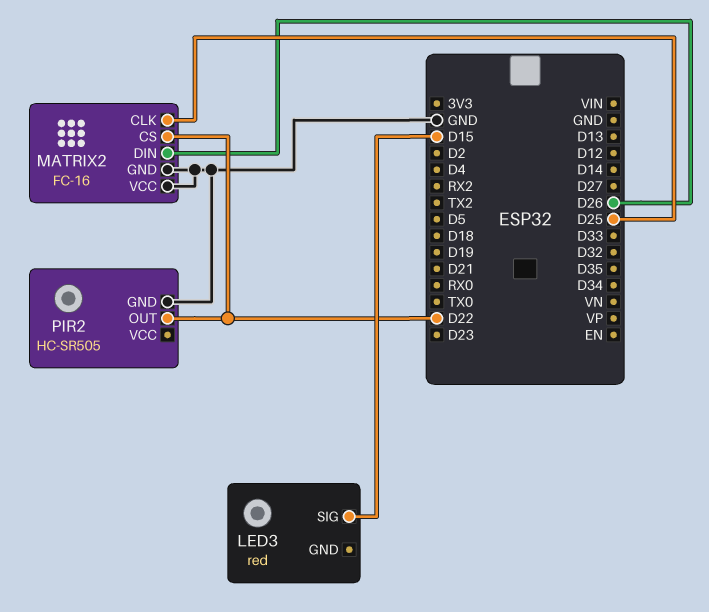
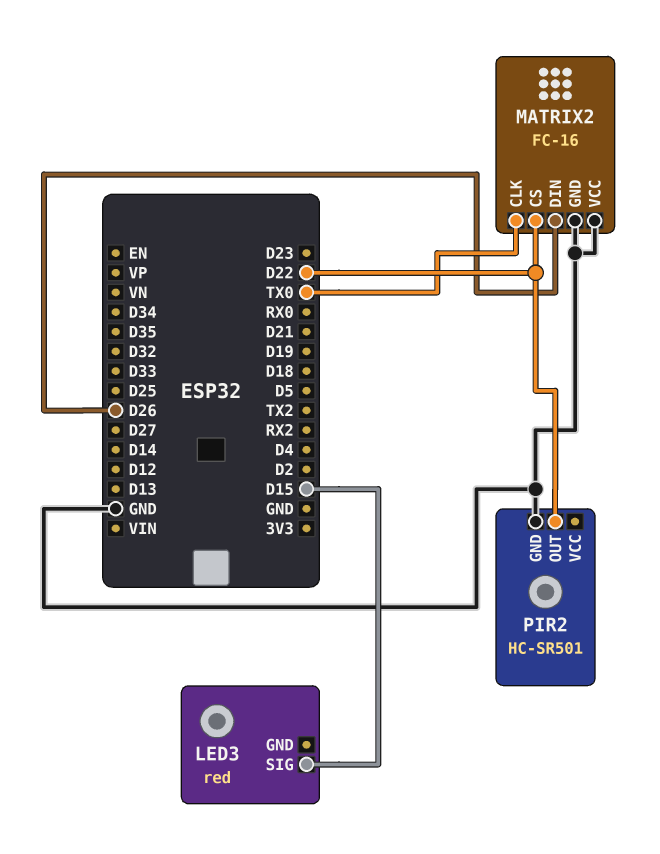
MATRIX2 pin CLK: D25 -> TX0
PIR2: HC-SR505 -> HC-SR501

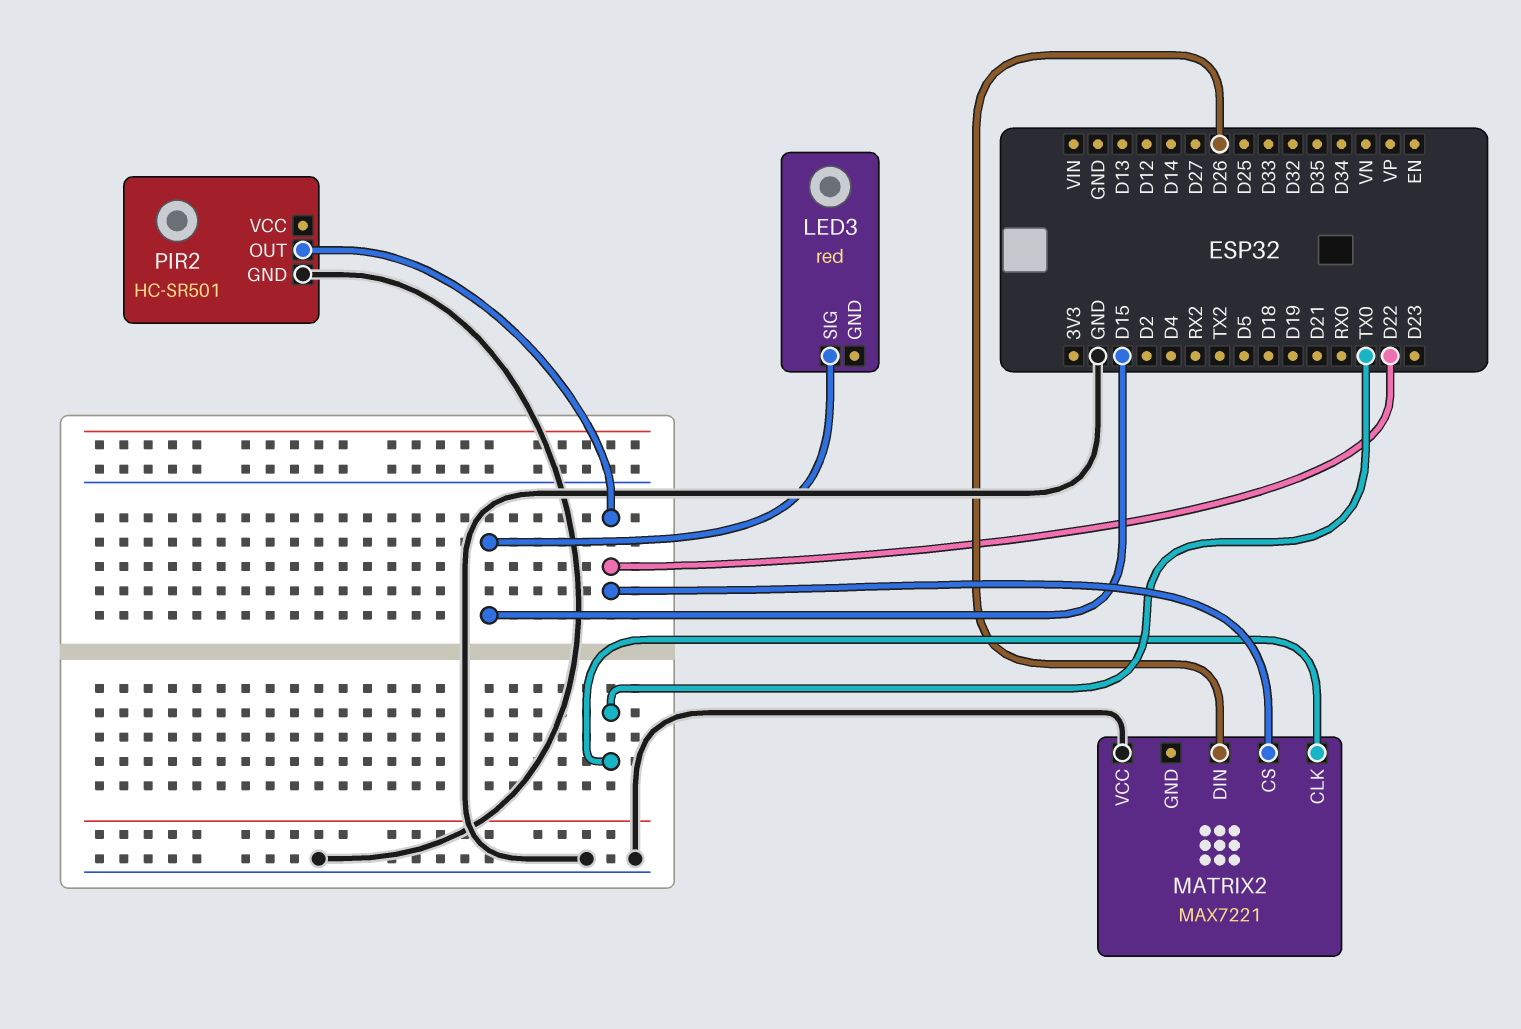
MATRIX2: FC-16 -> MAX7221
MATRIX2 pin GND: GND -> none

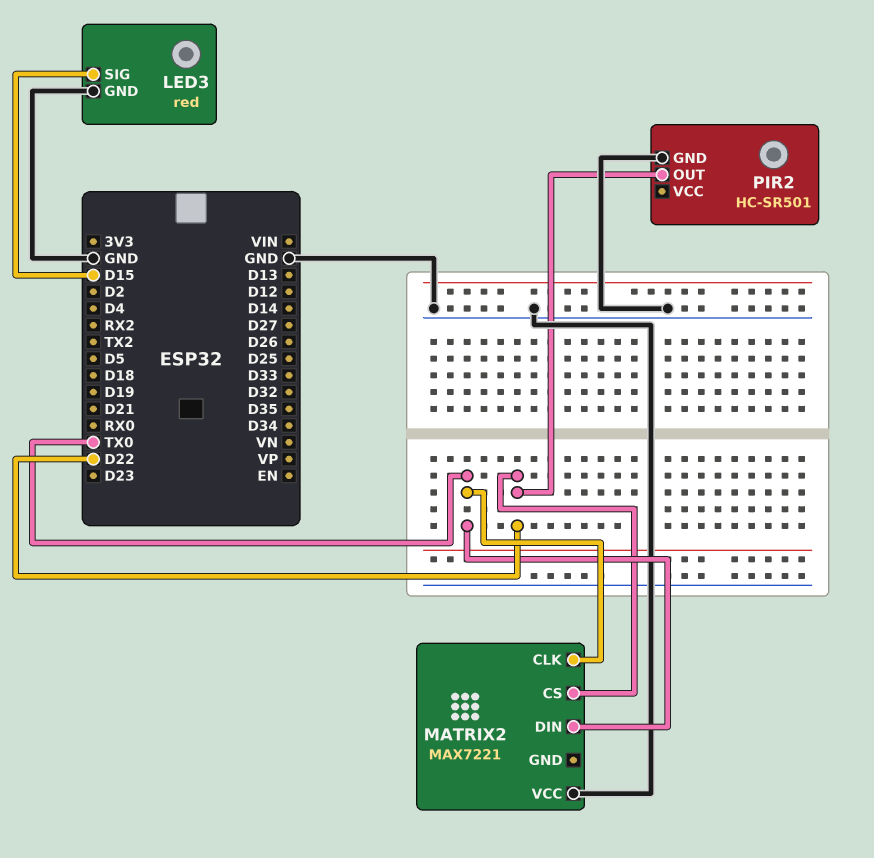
LED3 pin GND: none -> GND
MATRIX2 pin DIN: D26 -> TX0

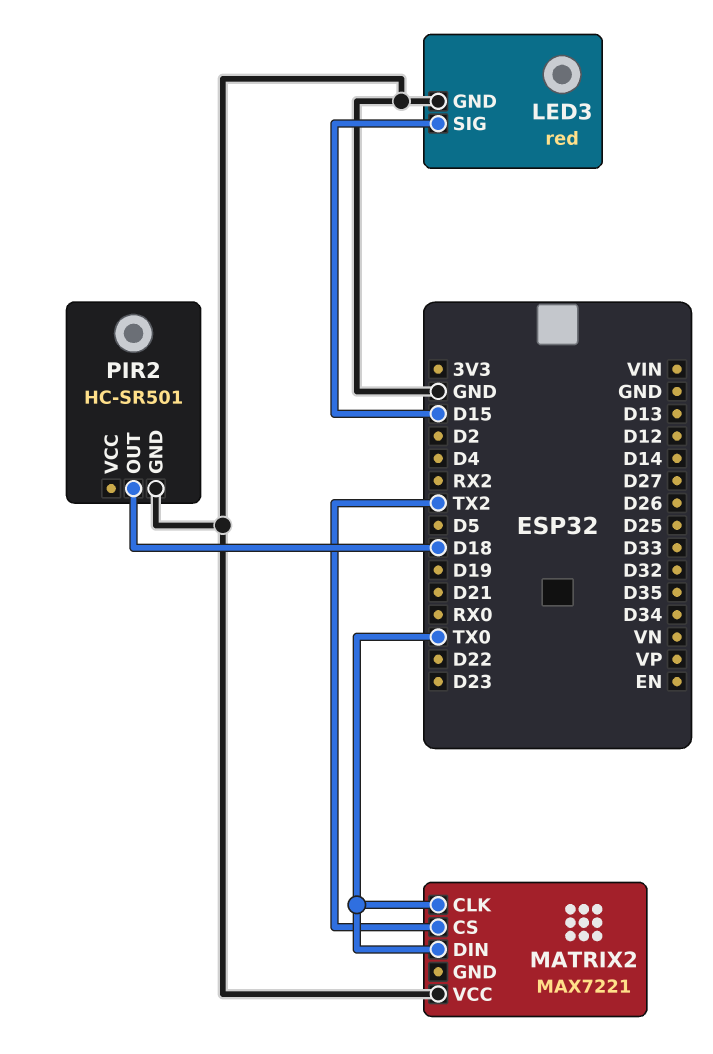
MATRIX2 pin CS: D22 -> TX2
PIR2 pin OUT: D22 -> D18

